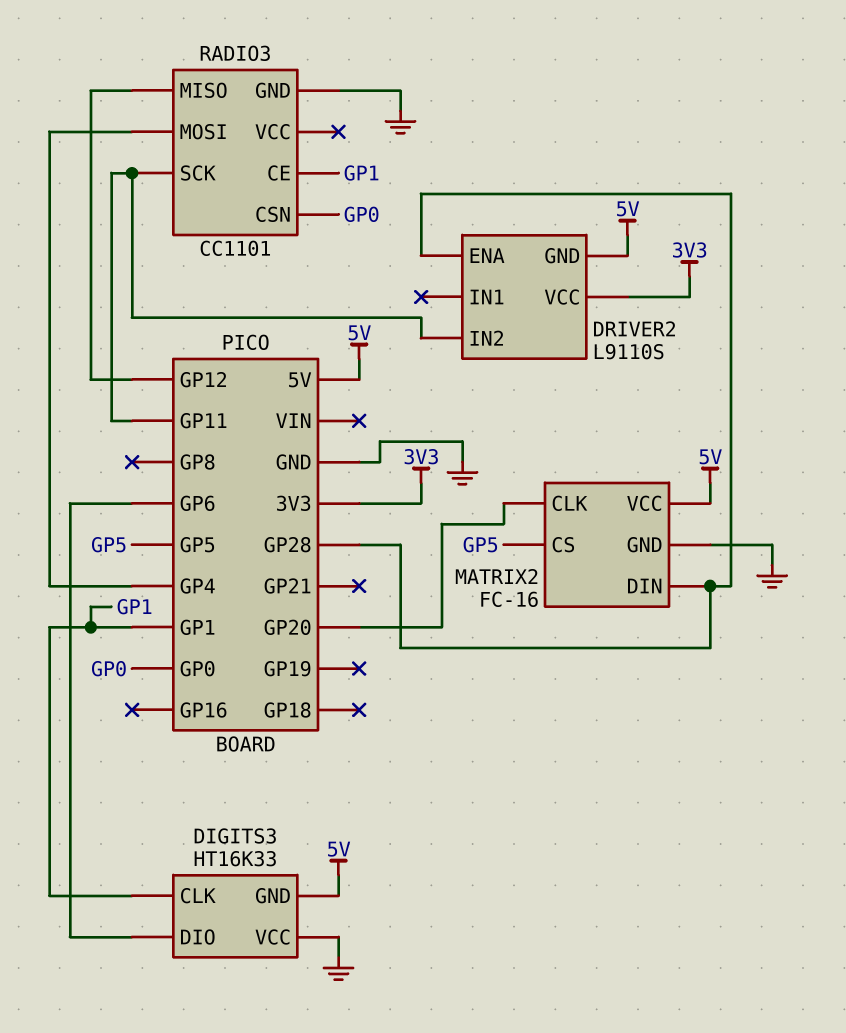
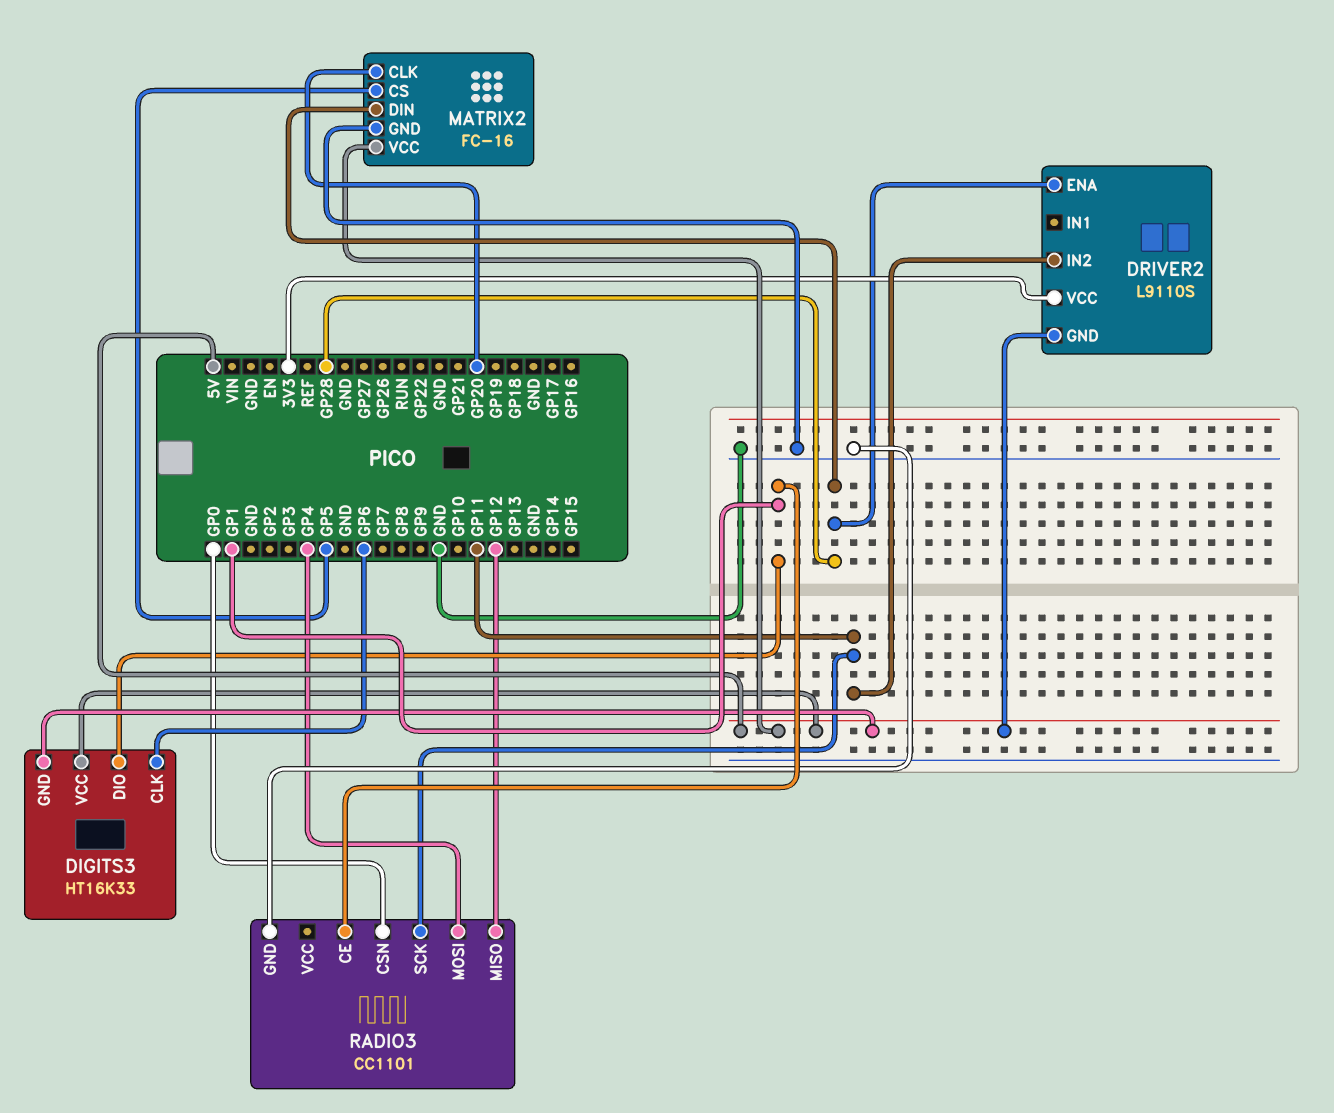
DIGITS3 pin CLK: GP1 -> GP6
DIGITS3 pin DIO: GP6 -> GP1
DIGITS3 pin VCC: GND -> 5V

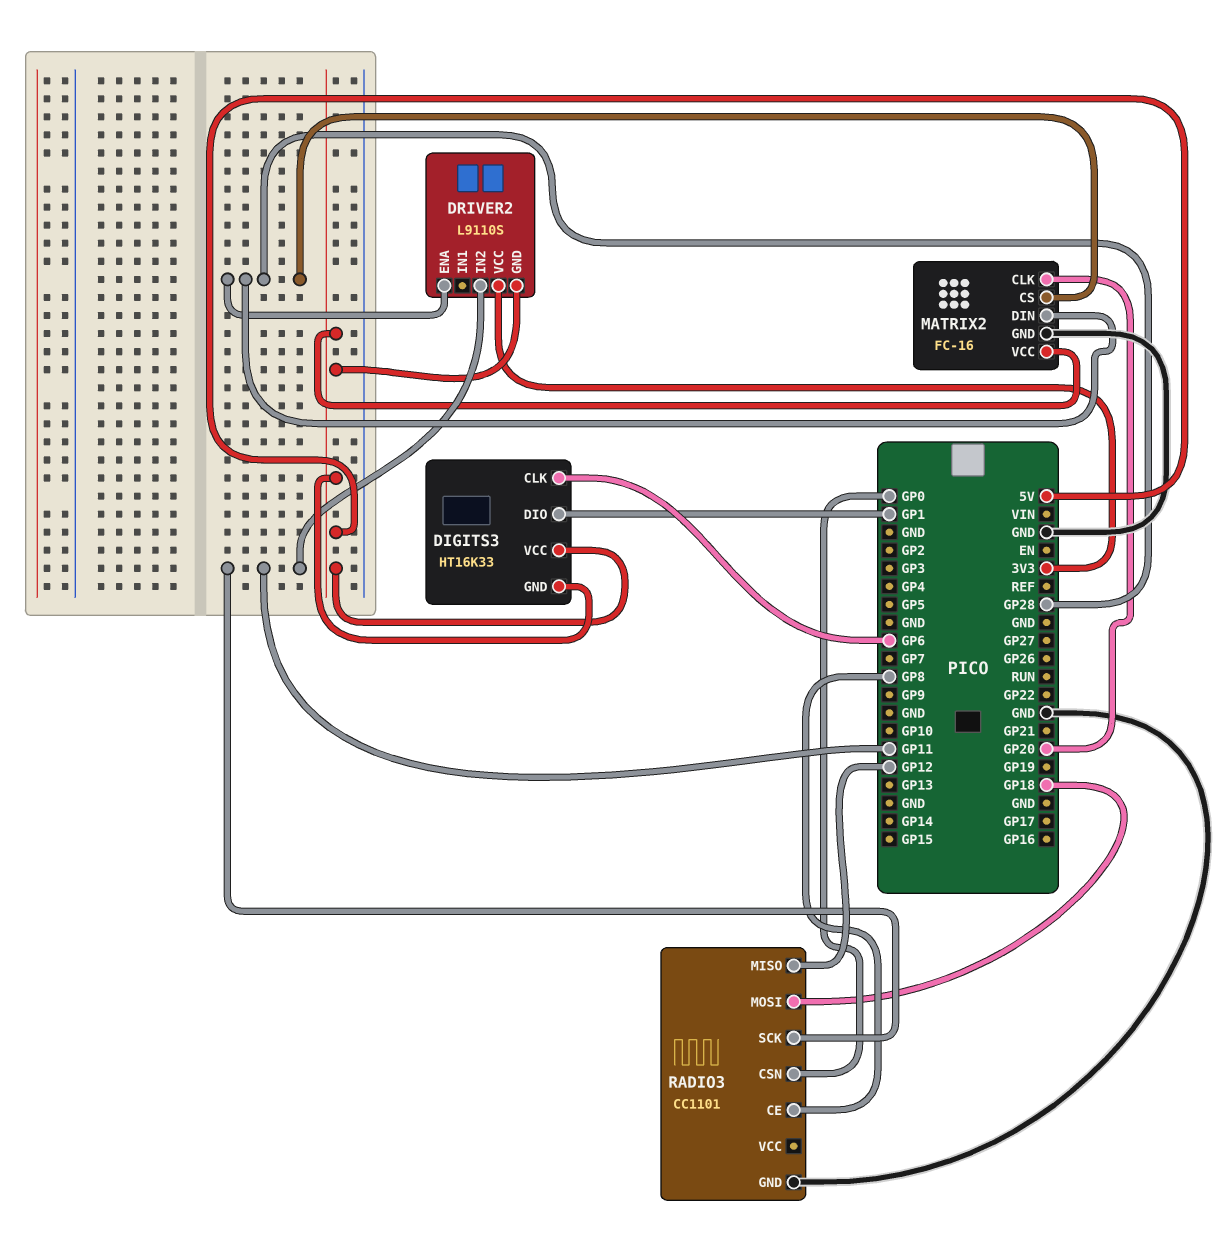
MATRIX2 pin CS: GP5 -> GP28
RADIO3 pin CE: GP1 -> GP8
RADIO3 pin MOSI: GP4 -> GP18

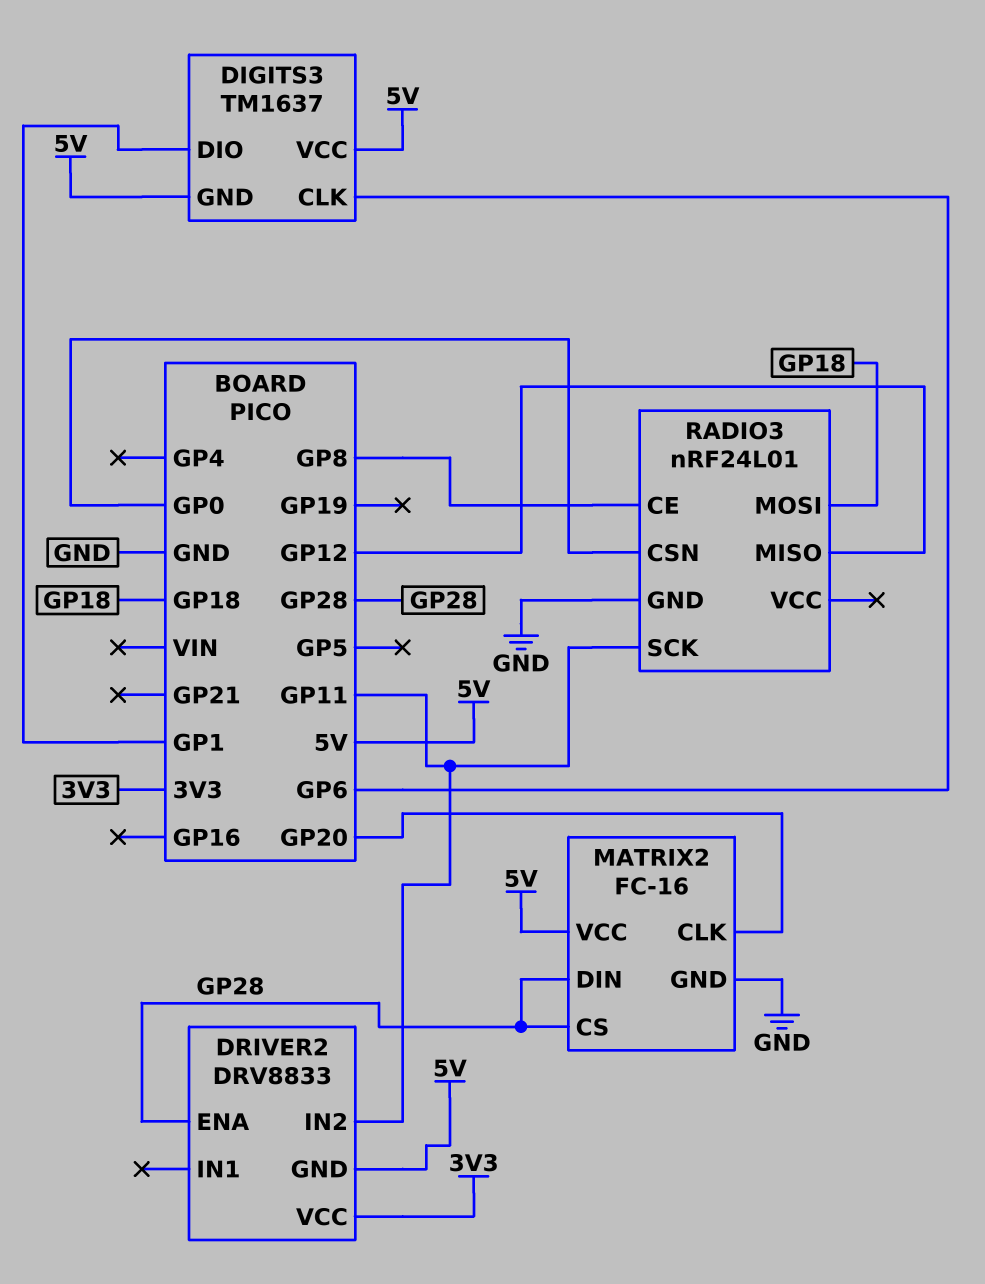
DIGITS3: HT16K33 -> TM1637
DRIVER2: L9110S -> DRV8833
RADIO3: CC1101 -> nRF24L01

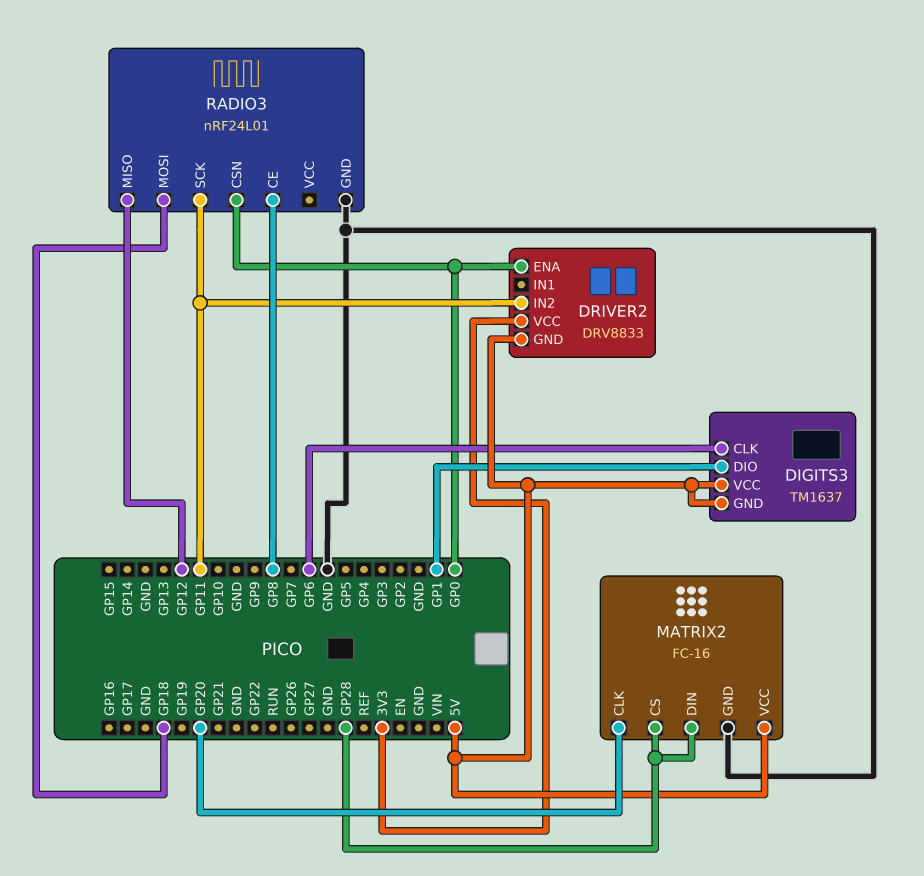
DRIVER2 pin ENA: GP28 -> GP0

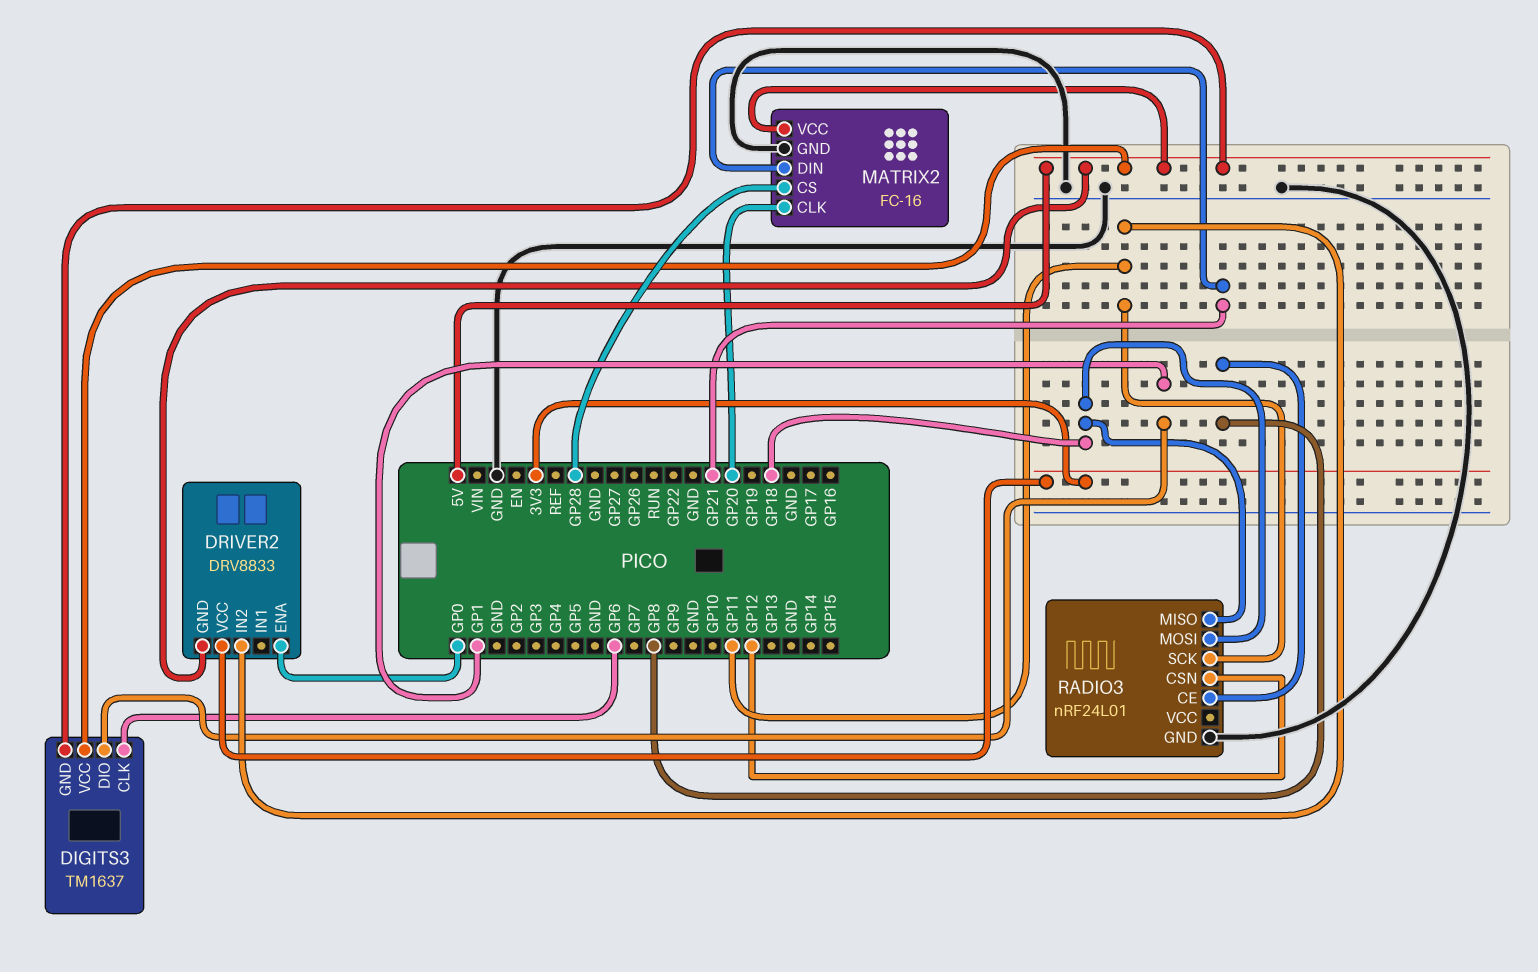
MATRIX2 pin DIN: GP28 -> GP21
RADIO3 pin CSN: GP0 -> GP12
RADIO3 pin MISO: GP12 -> GP18

